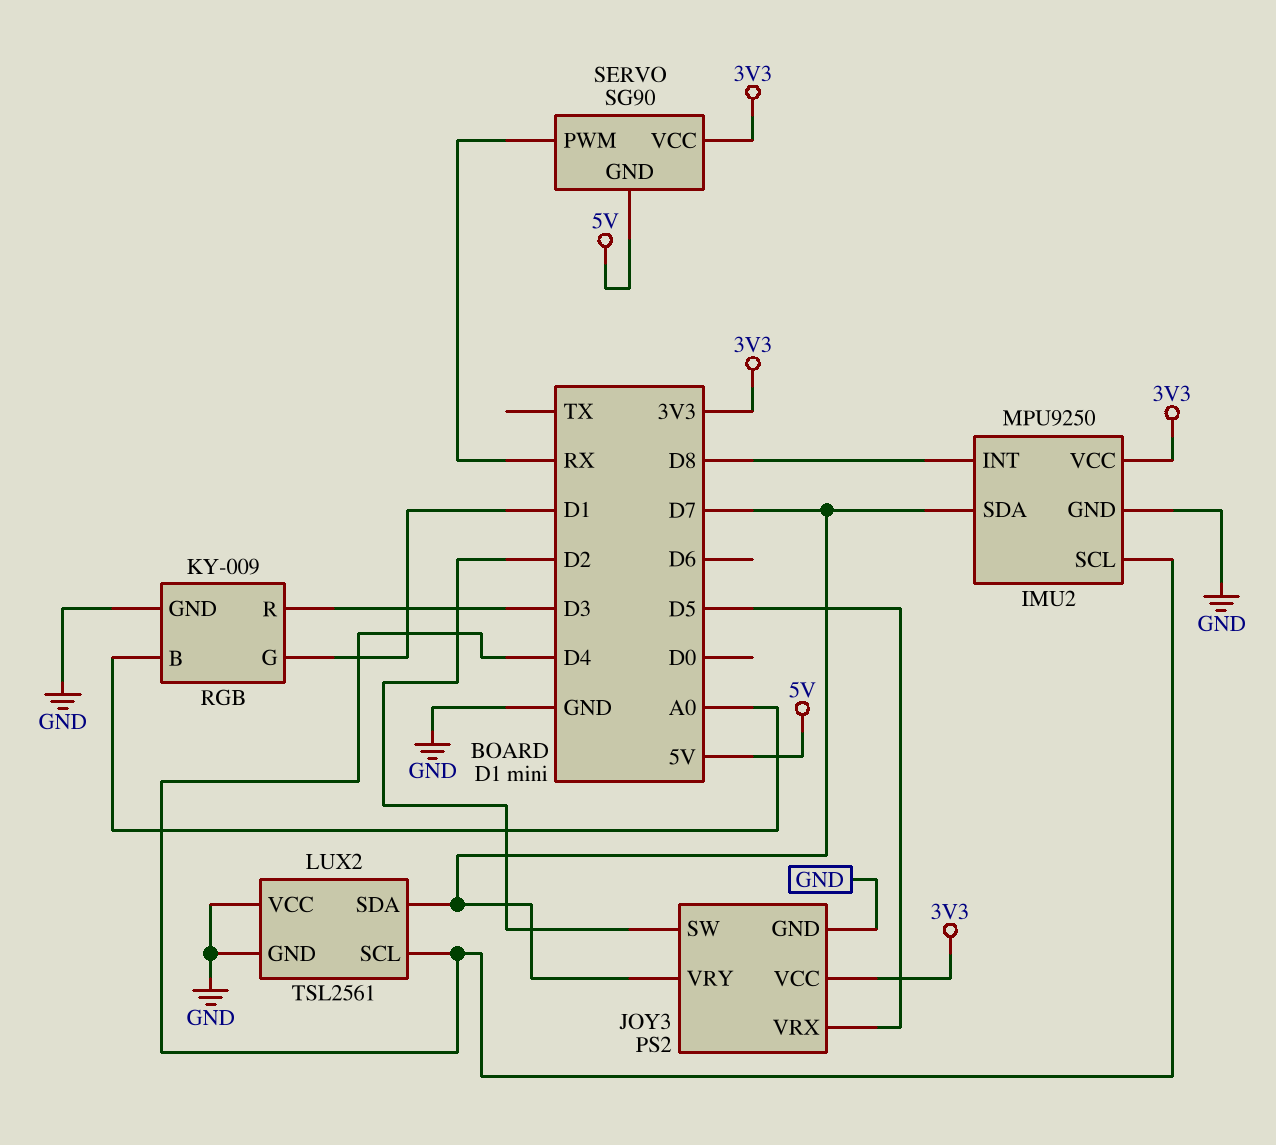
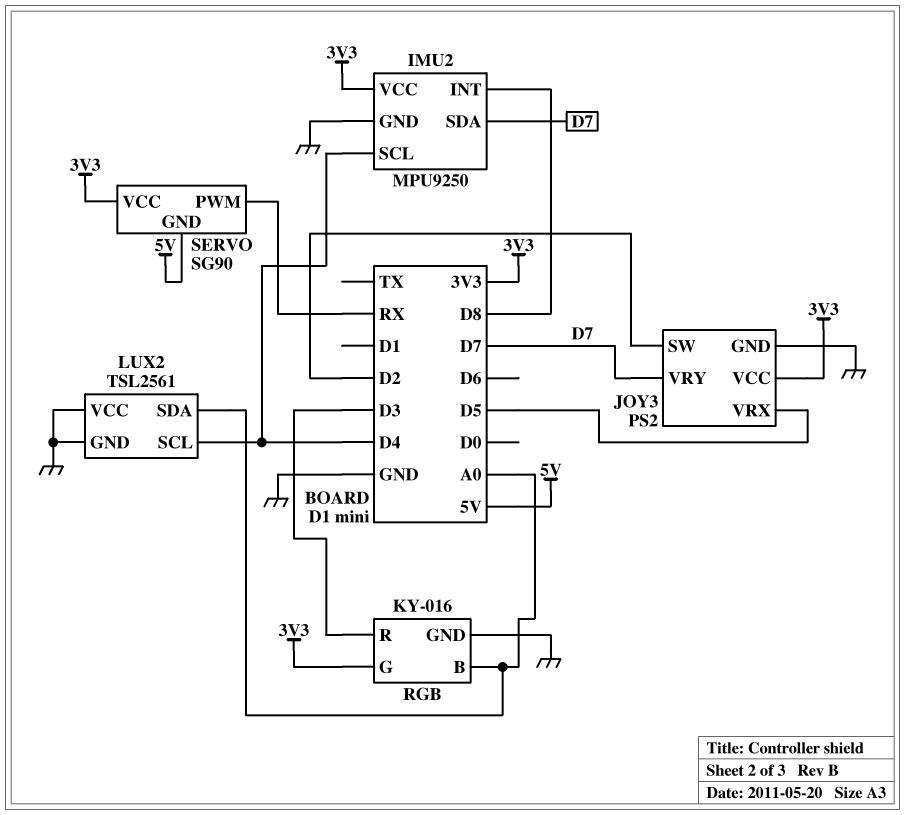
LUX2 pin SDA: D7 -> A0
RGB: KY-009 -> KY-016
RGB pin G: D1 -> 3V3

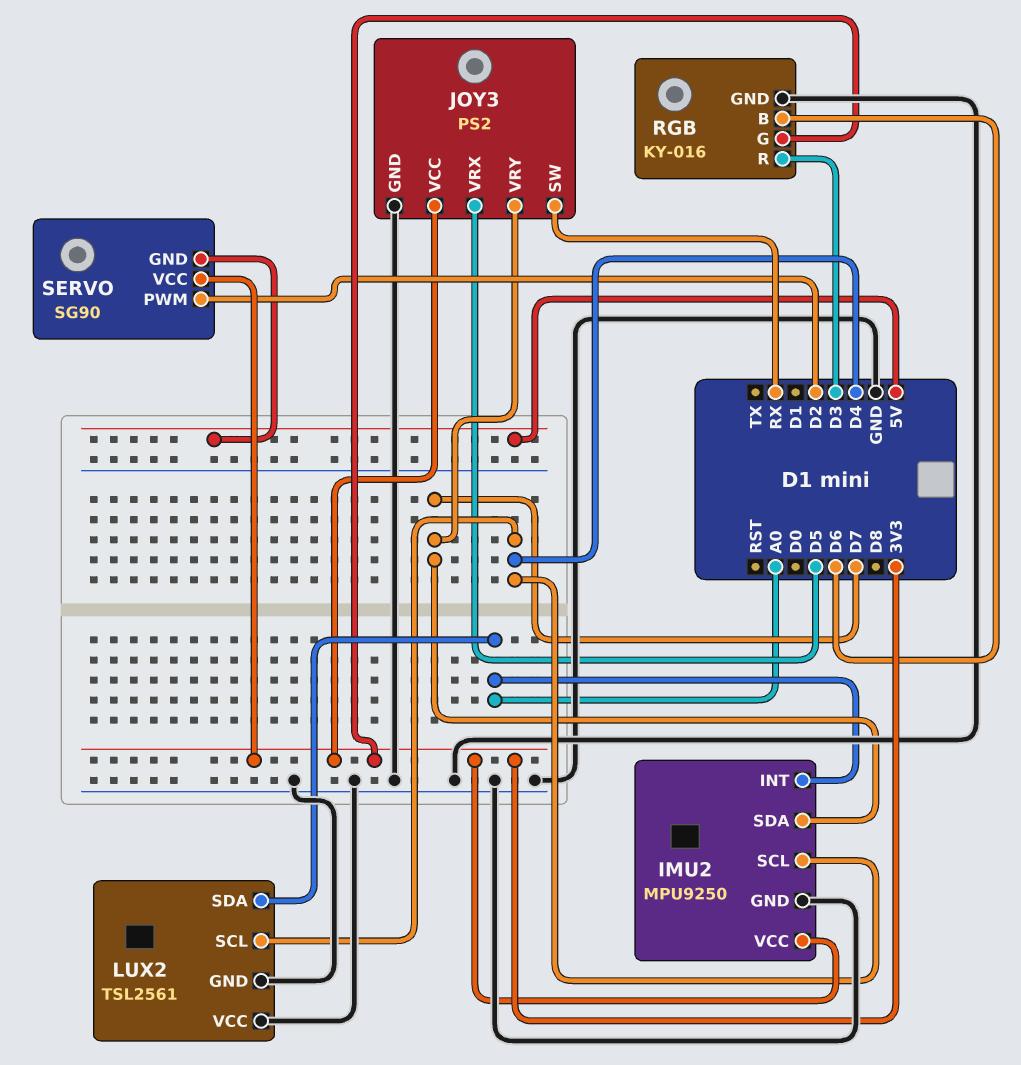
IMU2 pin INT: D8 -> A0
JOY3 pin SW: D2 -> RX
RGB pin B: A0 -> D6
SERVO pin PWM: RX -> D2

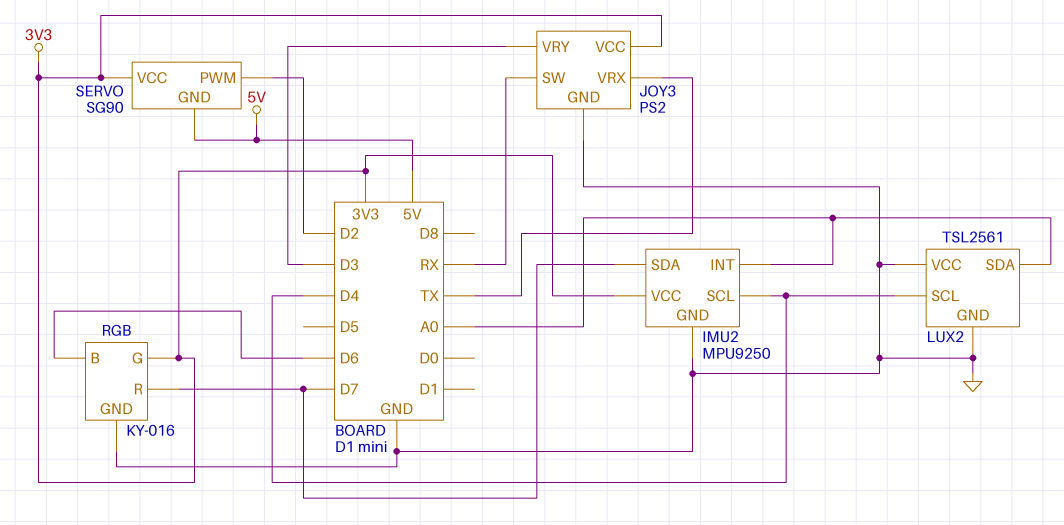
JOY3 pin VRX: D5 -> TX
JOY3 pin VRY: D7 -> D3
RGB pin R: D3 -> D7

